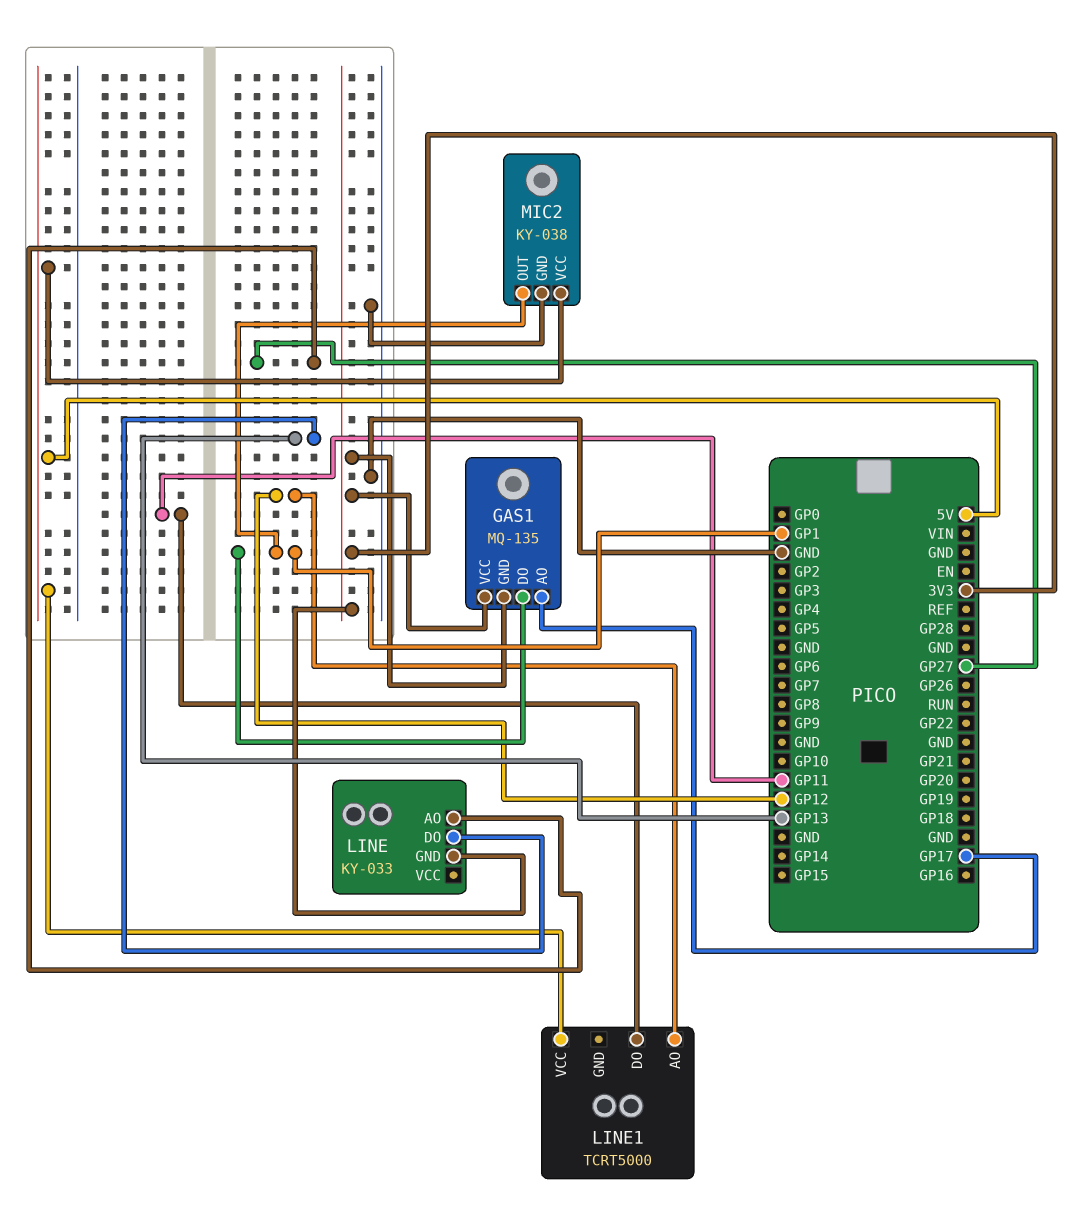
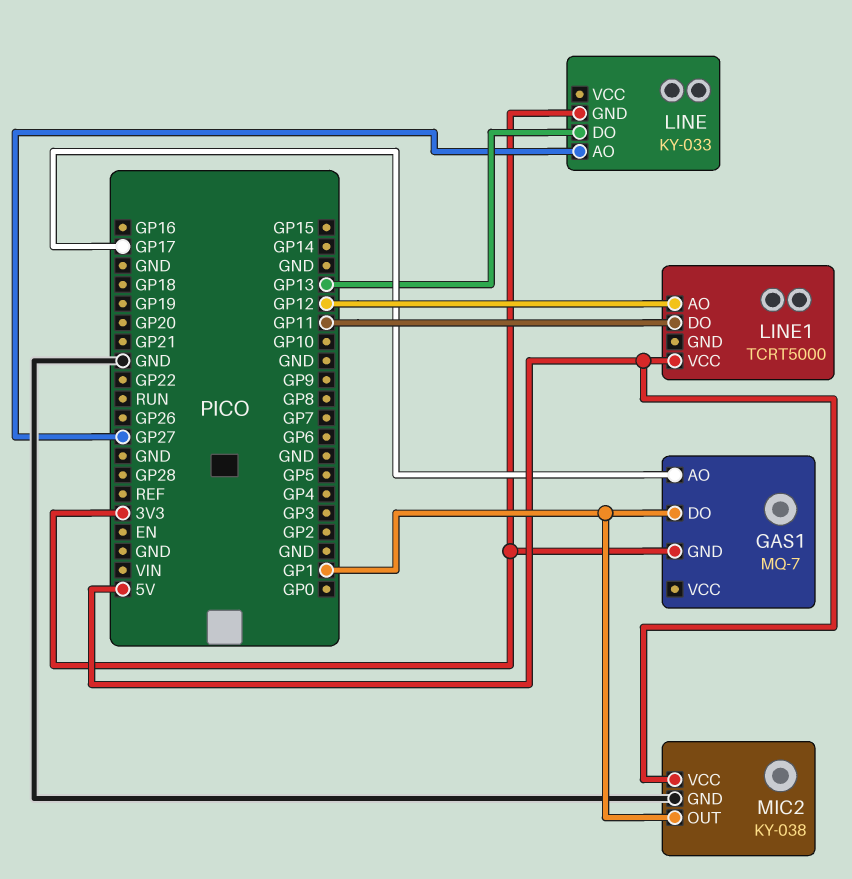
GAS1: MQ-135 -> MQ-7
GAS1 pin VCC: 3V3 -> none

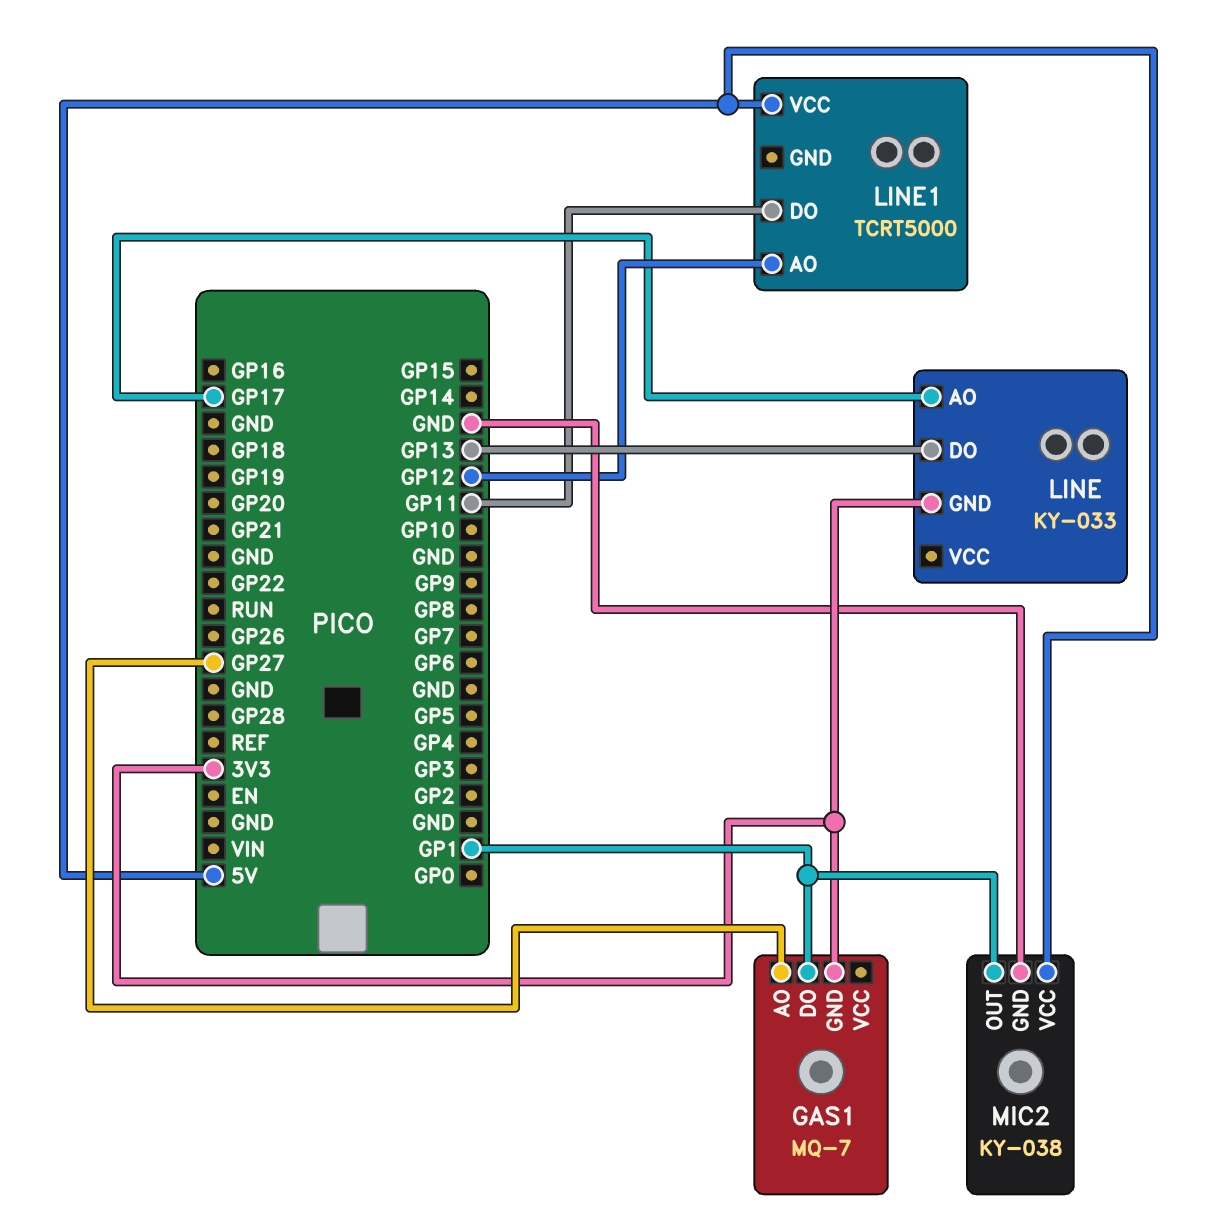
GAS1 pin AO: GP17 -> GP27
LINE pin AO: GP27 -> GP17

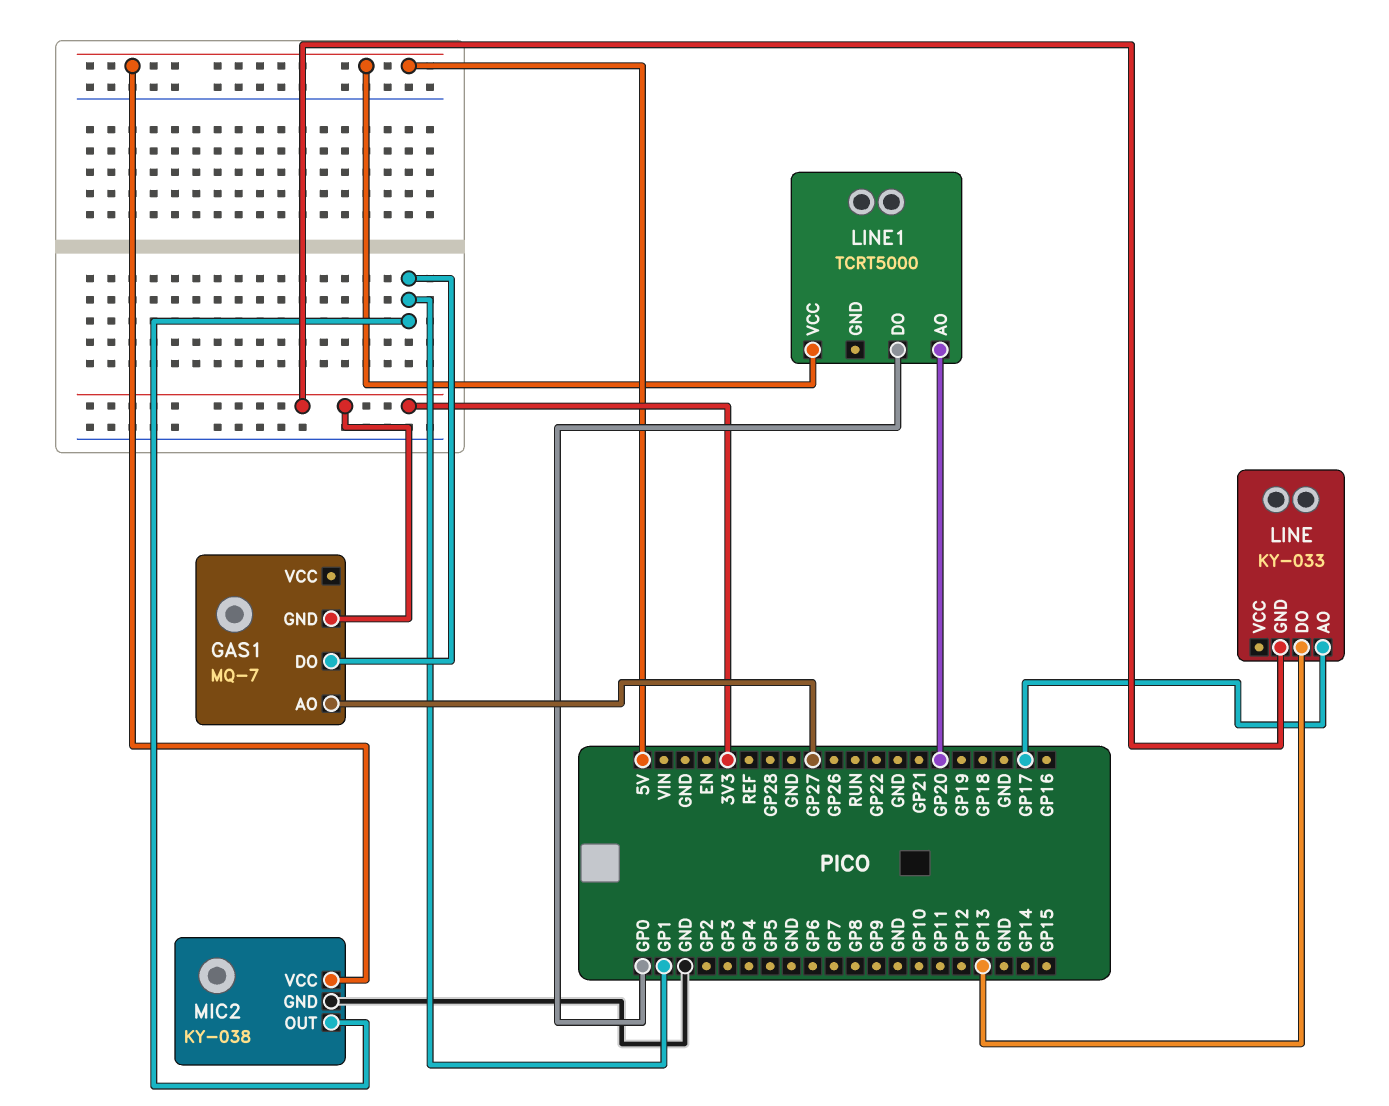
LINE1 pin AO: GP12 -> GP20
LINE1 pin DO: GP11 -> GP0

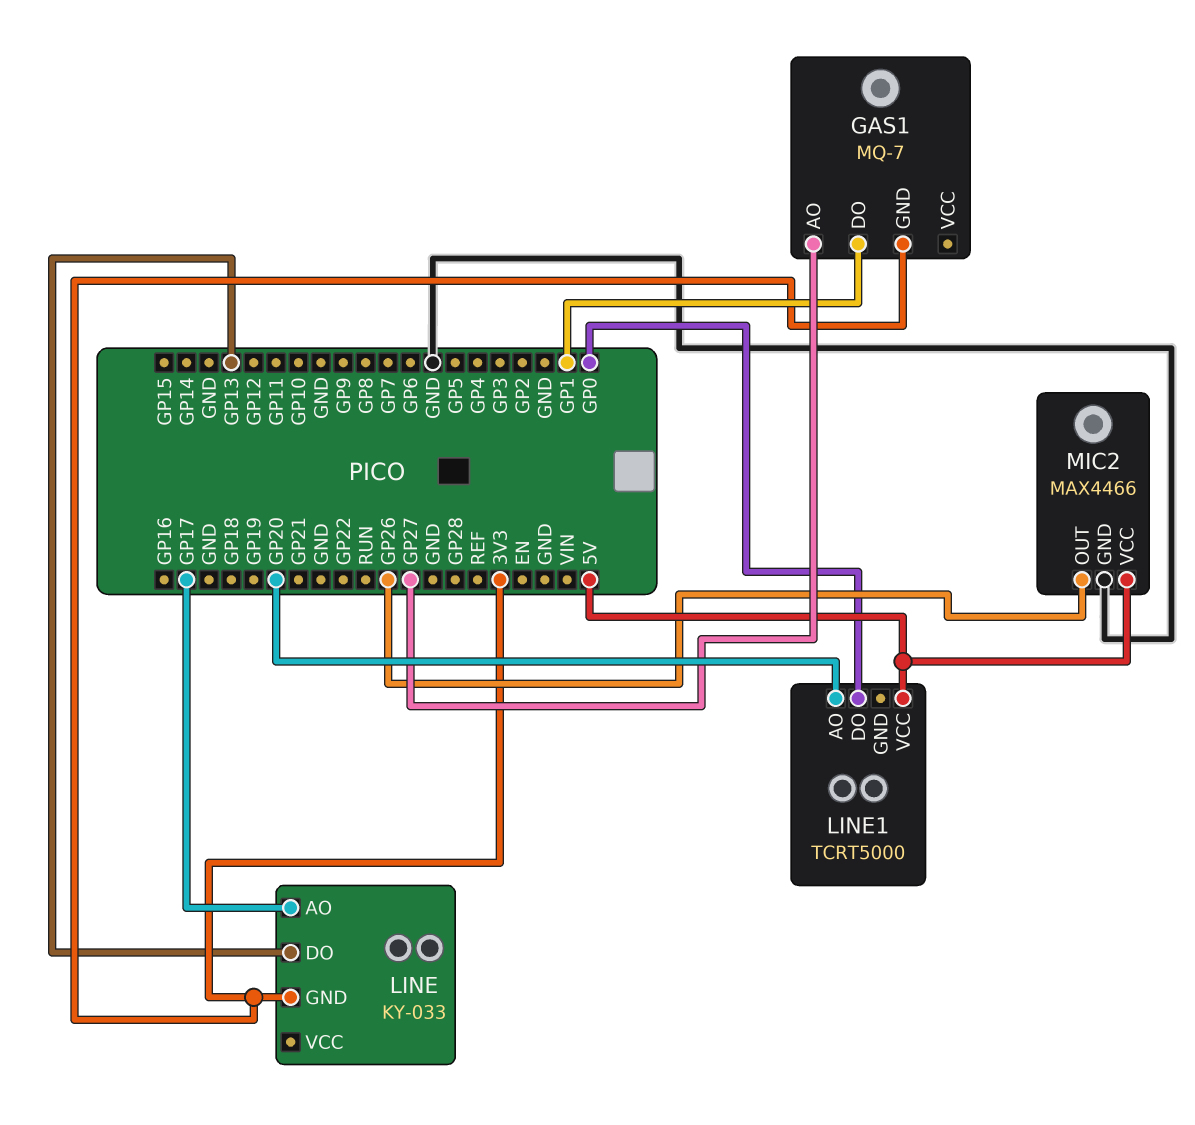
MIC2: KY-038 -> MAX4466
MIC2 pin OUT: GP1 -> GP26

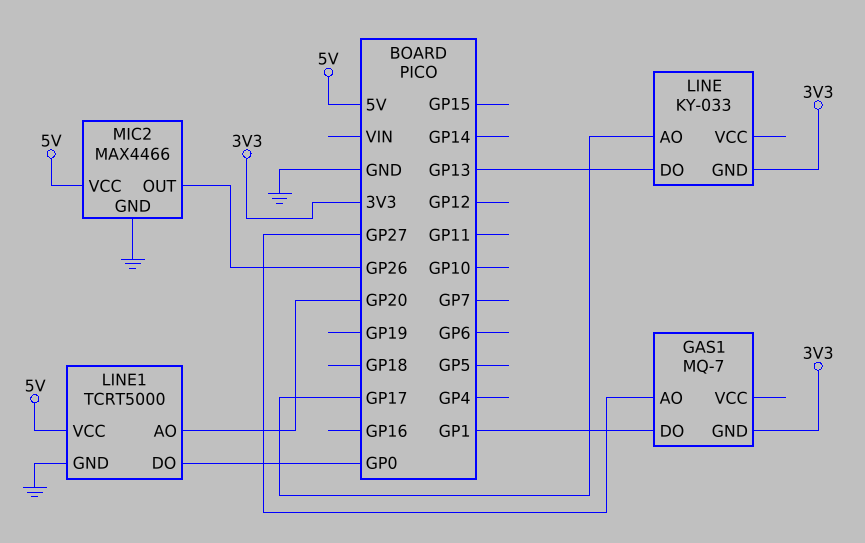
LINE1 pin GND: none -> GND

